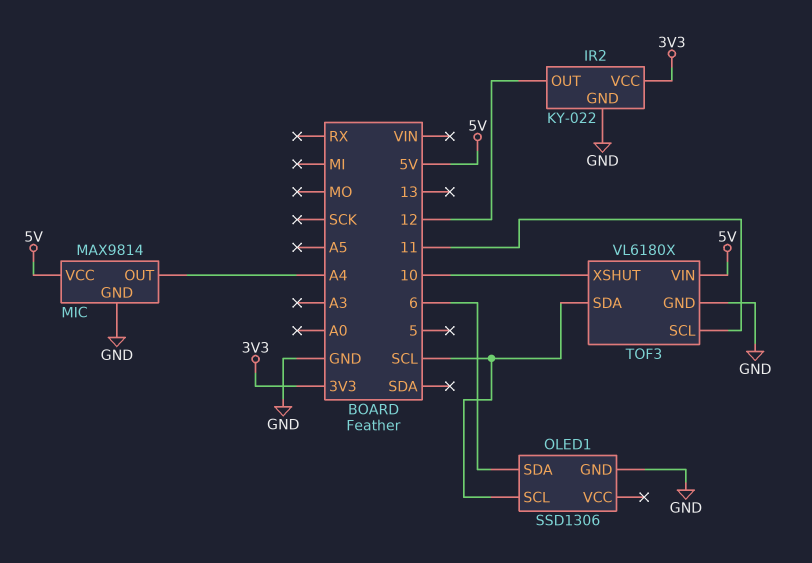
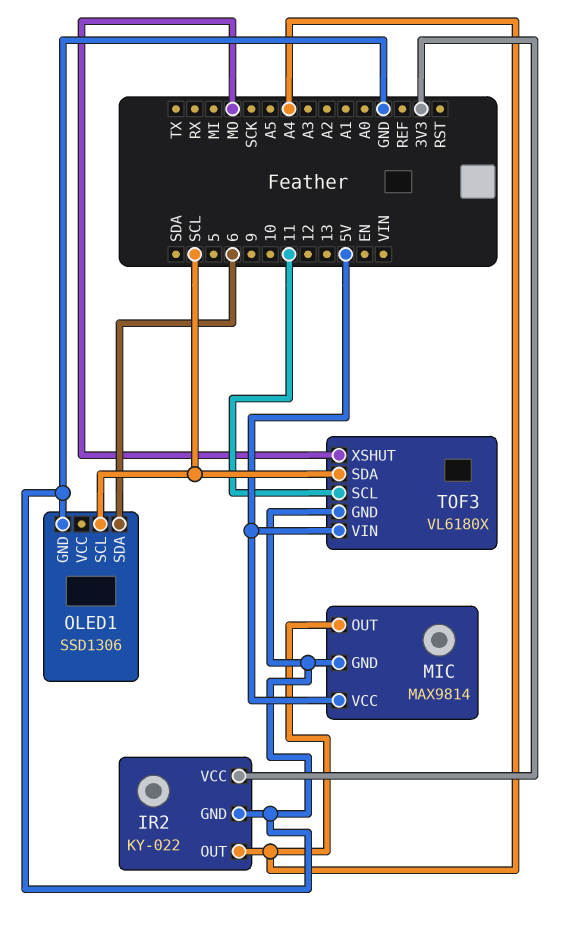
IR2 pin OUT: 12 -> A4
TOF3 pin XSHUT: 10 -> MO

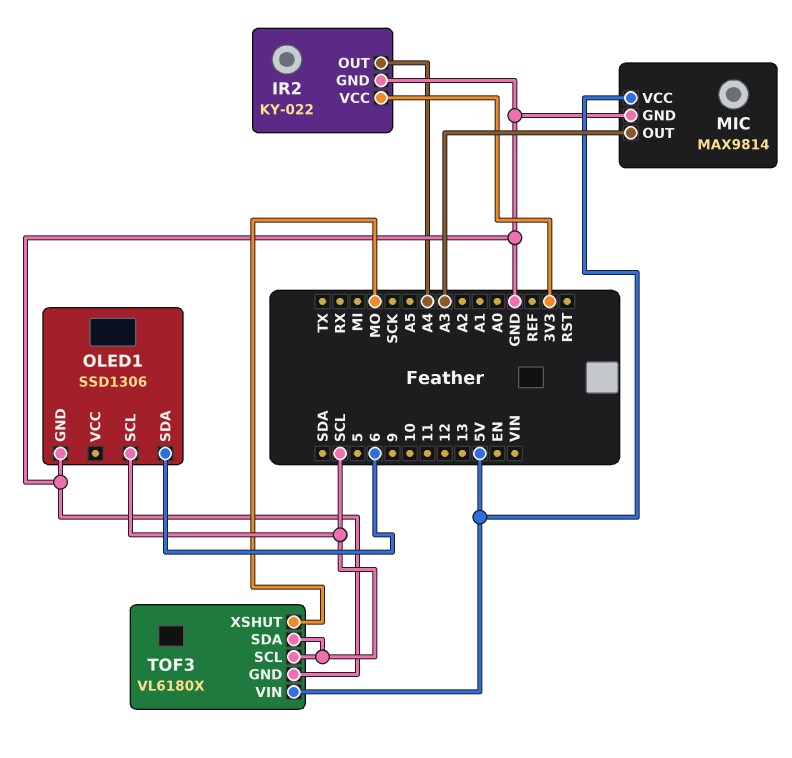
MIC pin OUT: A4 -> A3
TOF3 pin SCL: 11 -> SCL

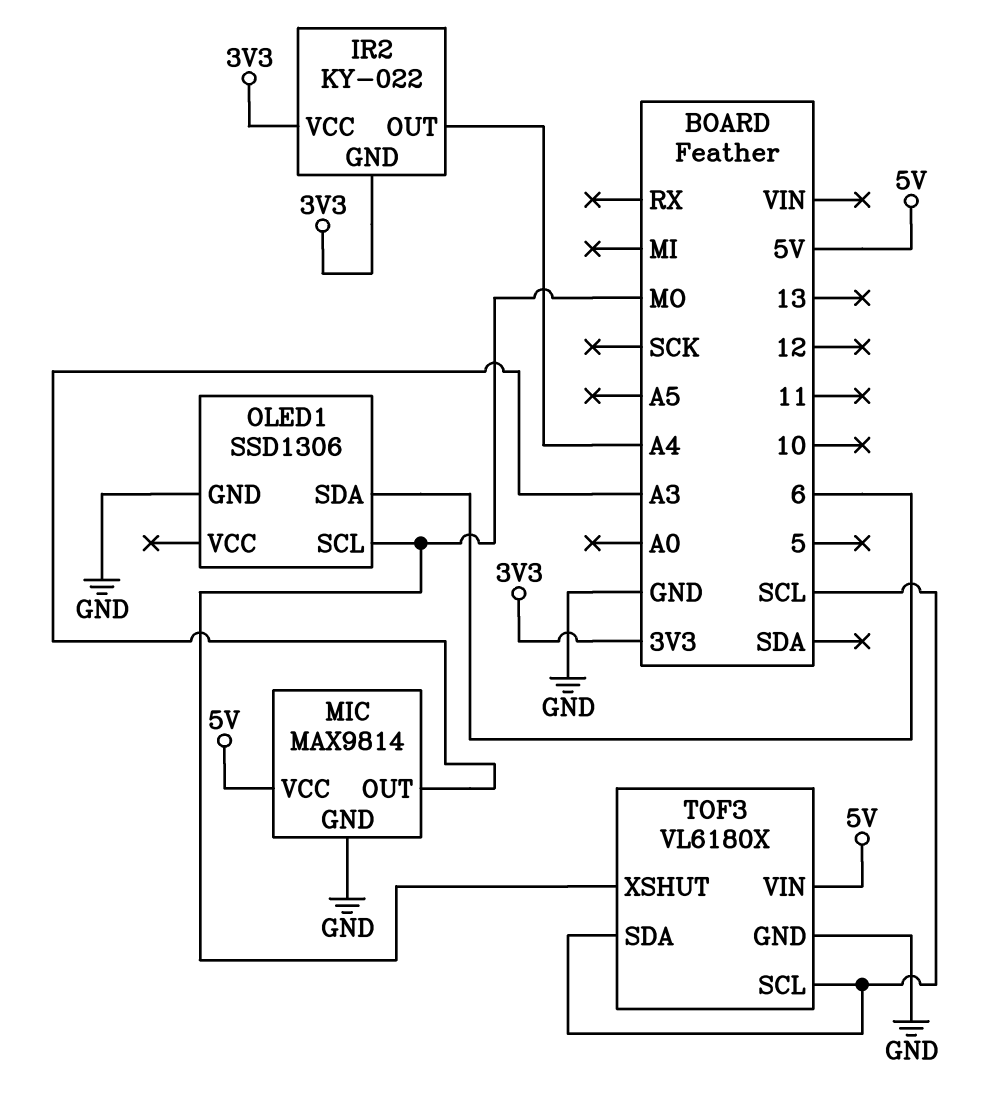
IR2 pin GND: GND -> 3V3
OLED1 pin SCL: SCL -> MO

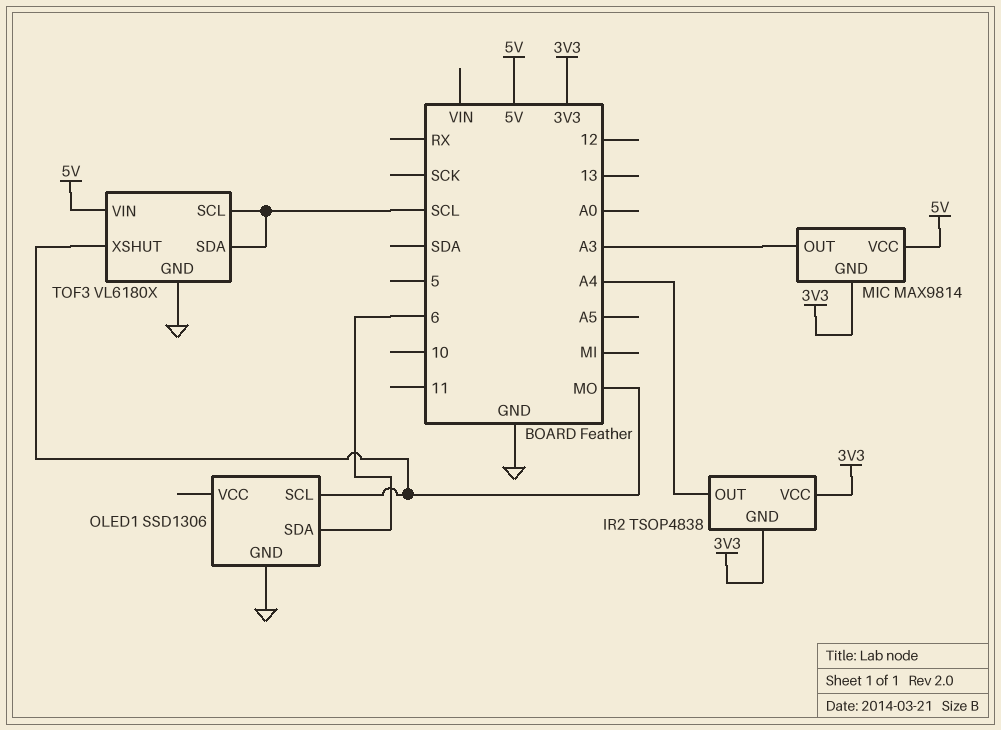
IR2: KY-022 -> TSOP4838
MIC pin GND: GND -> 3V3

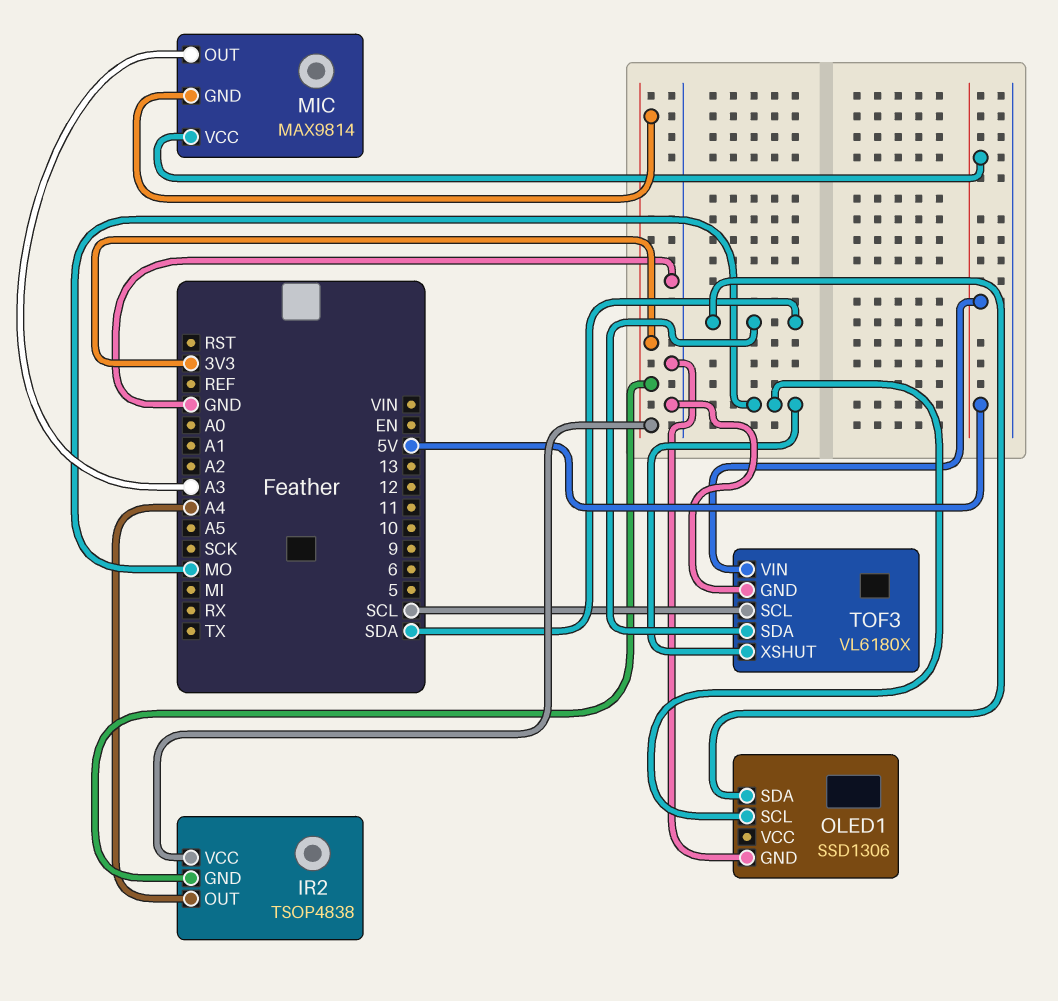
OLED1 pin SDA: 6 -> SDA
TOF3 pin SDA: SCL -> SDA

